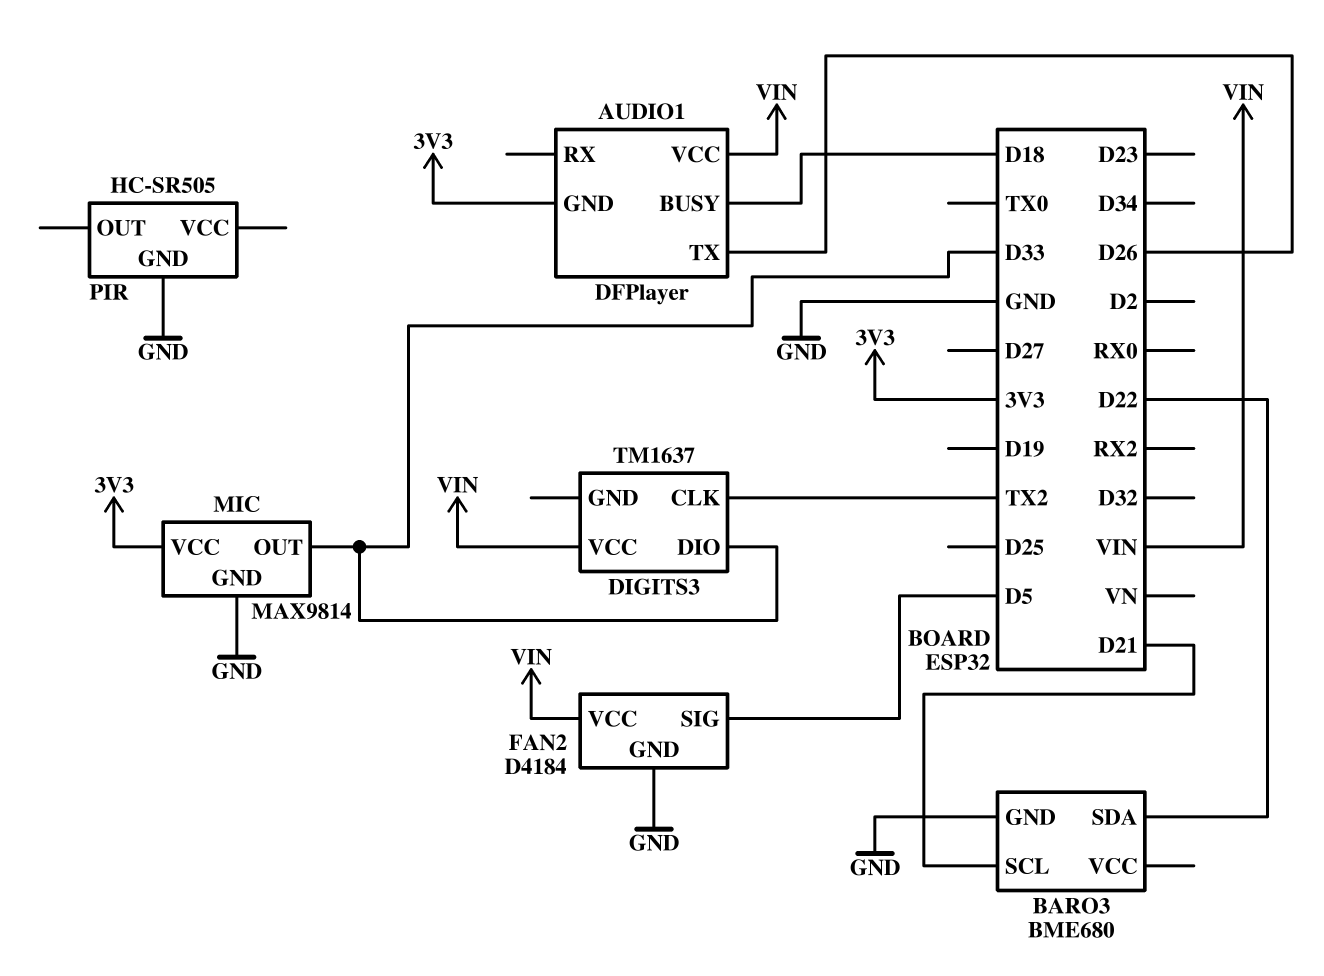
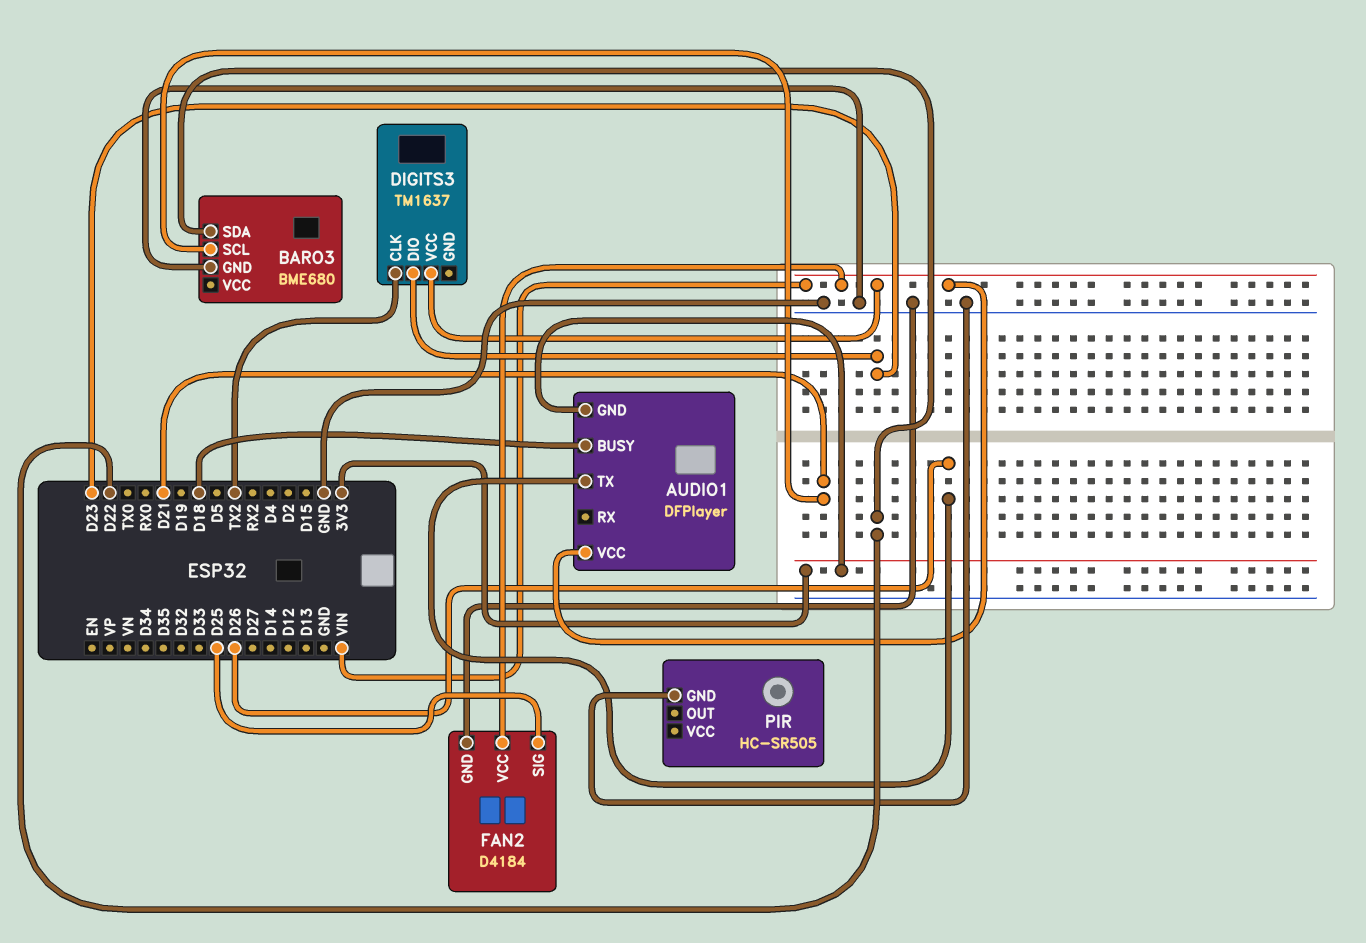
DIGITS3 pin DIO: D33 -> D23
FAN2 pin SIG: D5 -> D25
MIC: MAX9814 -> none
MIC pin GND: GND -> none
MIC pin OUT: D33 -> none
MIC pin VCC: 3V3 -> none

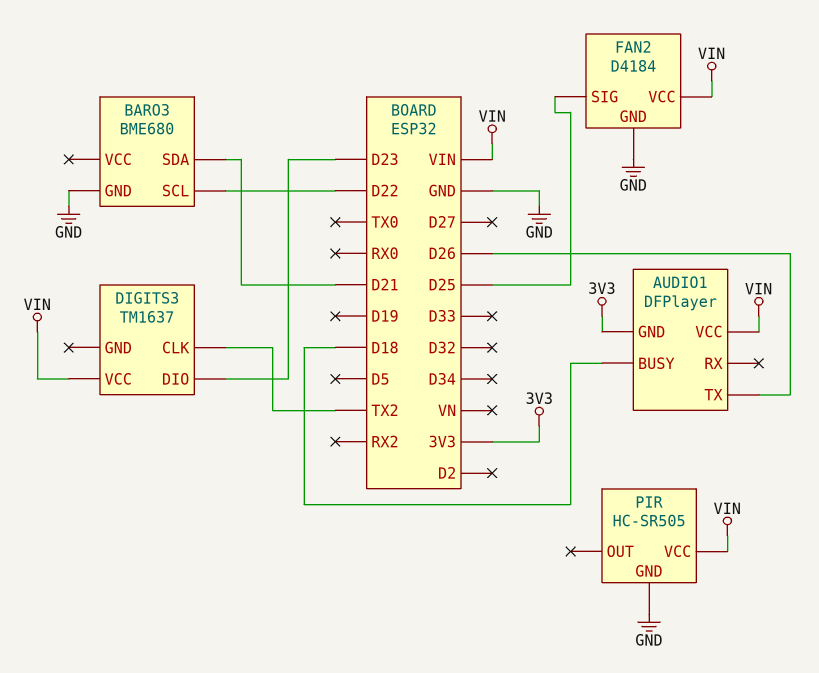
BARO3 pin SCL: D21 -> D22
BARO3 pin SDA: D22 -> D21
PIR pin VCC: none -> VIN

